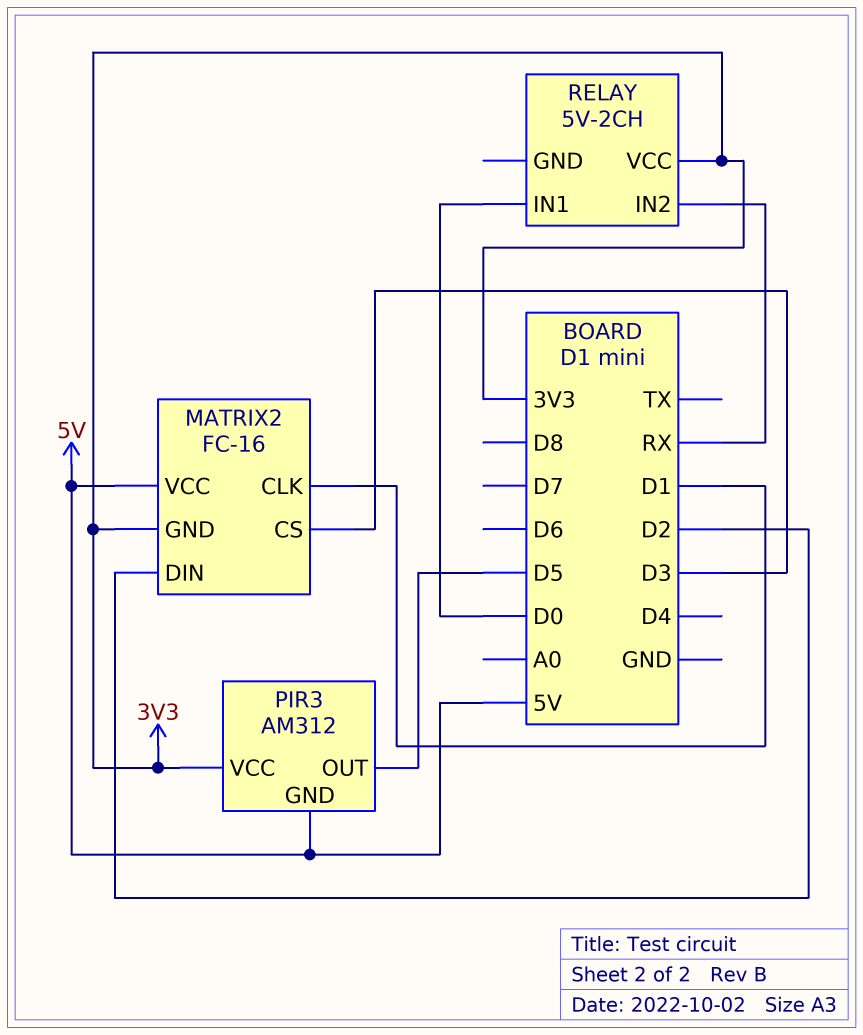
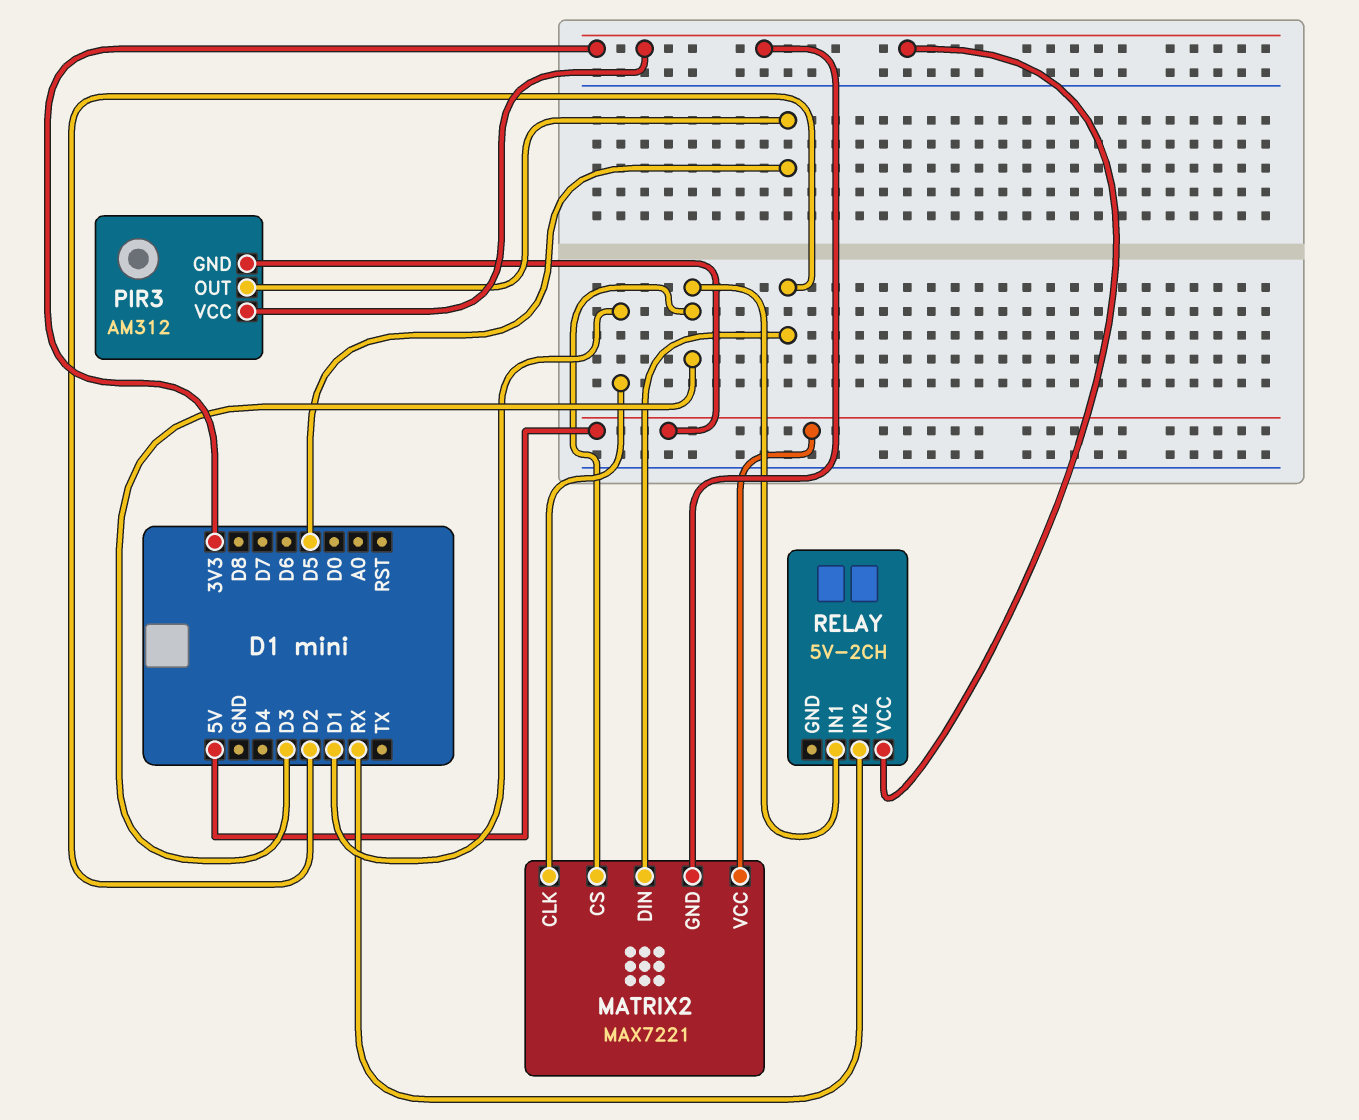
MATRIX2: FC-16 -> MAX7221
RELAY pin IN1: D0 -> D3

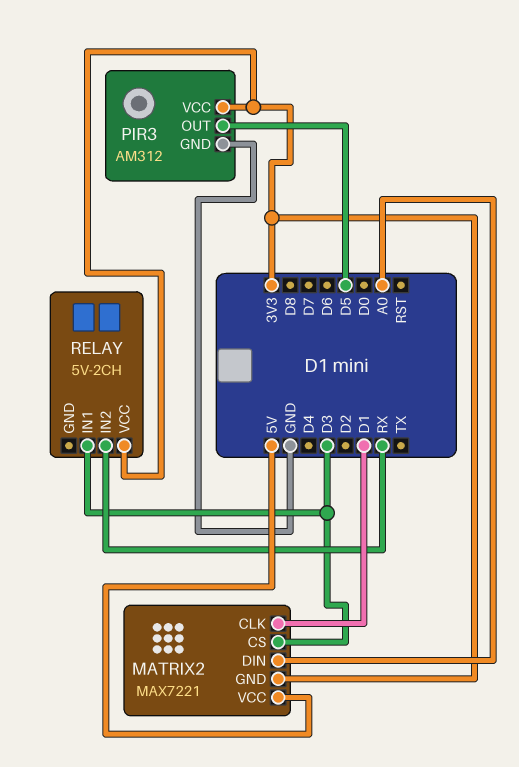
MATRIX2 pin DIN: D2 -> A0
PIR3 pin GND: 5V -> GND

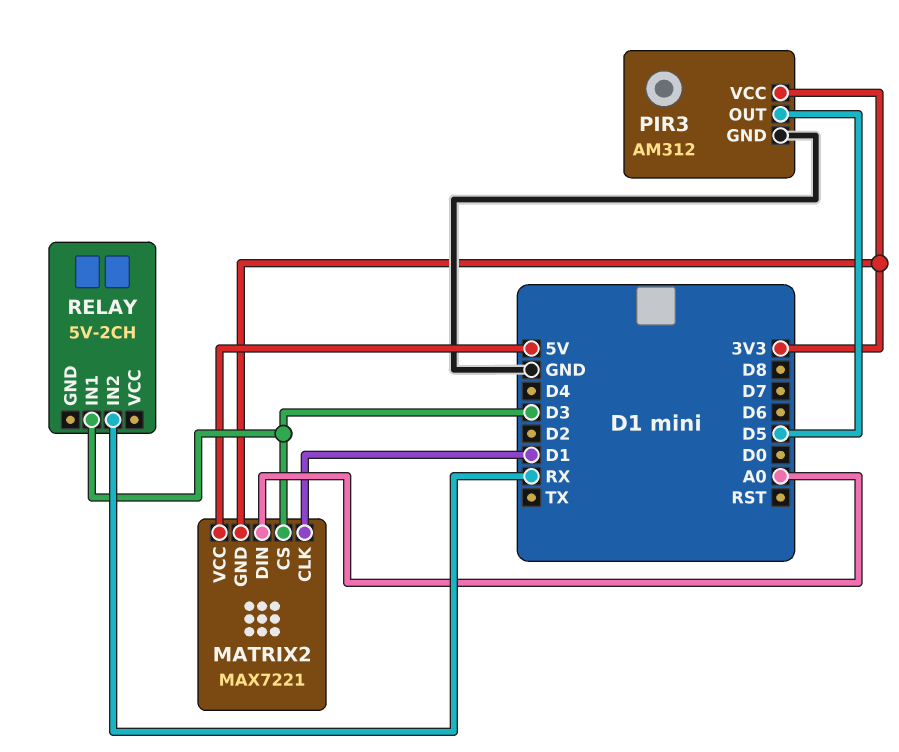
RELAY pin VCC: 3V3 -> none

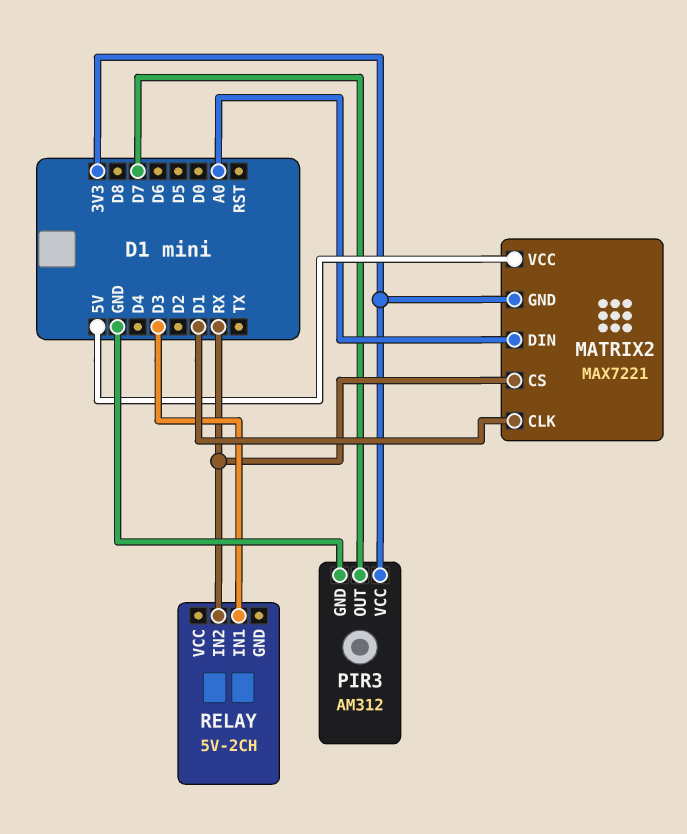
MATRIX2 pin CS: D3 -> RX
PIR3 pin OUT: D5 -> D7

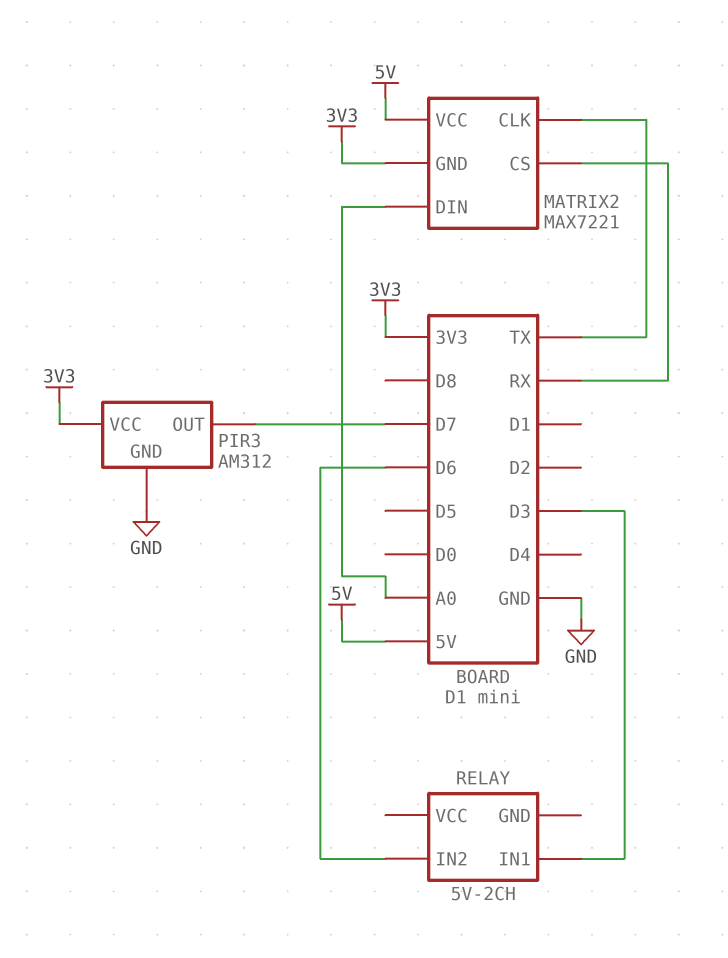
MATRIX2 pin CLK: D1 -> TX
RELAY pin IN2: RX -> D6

